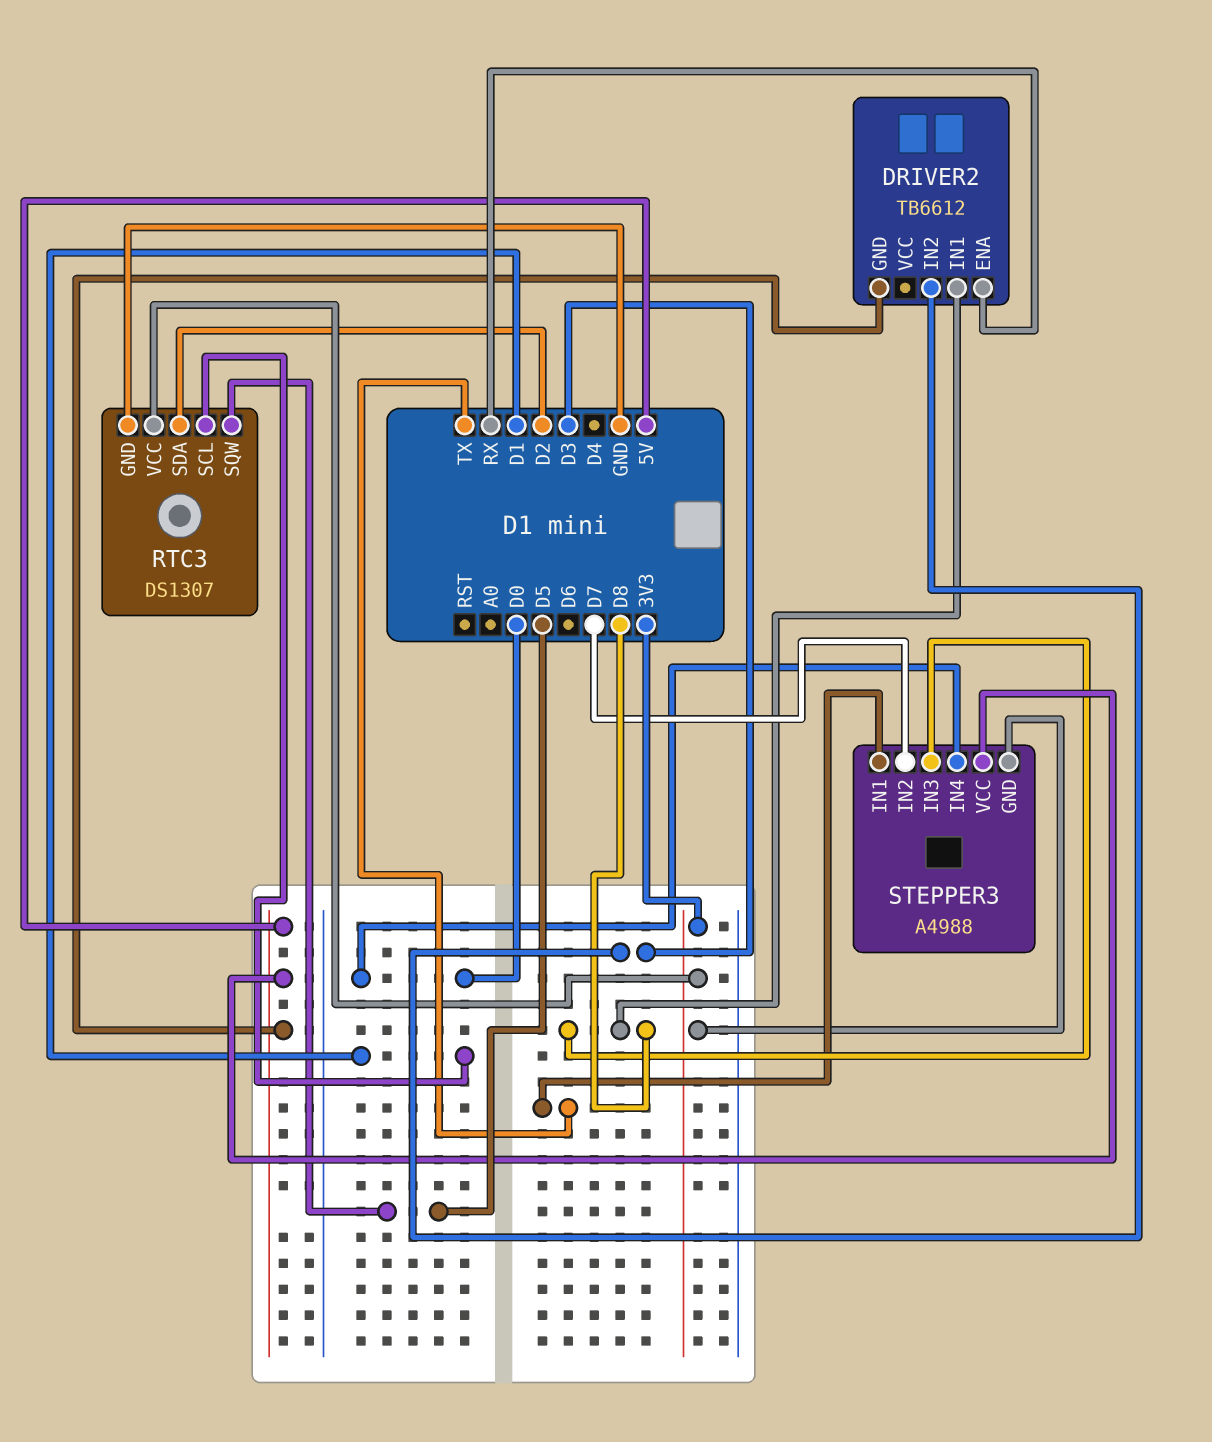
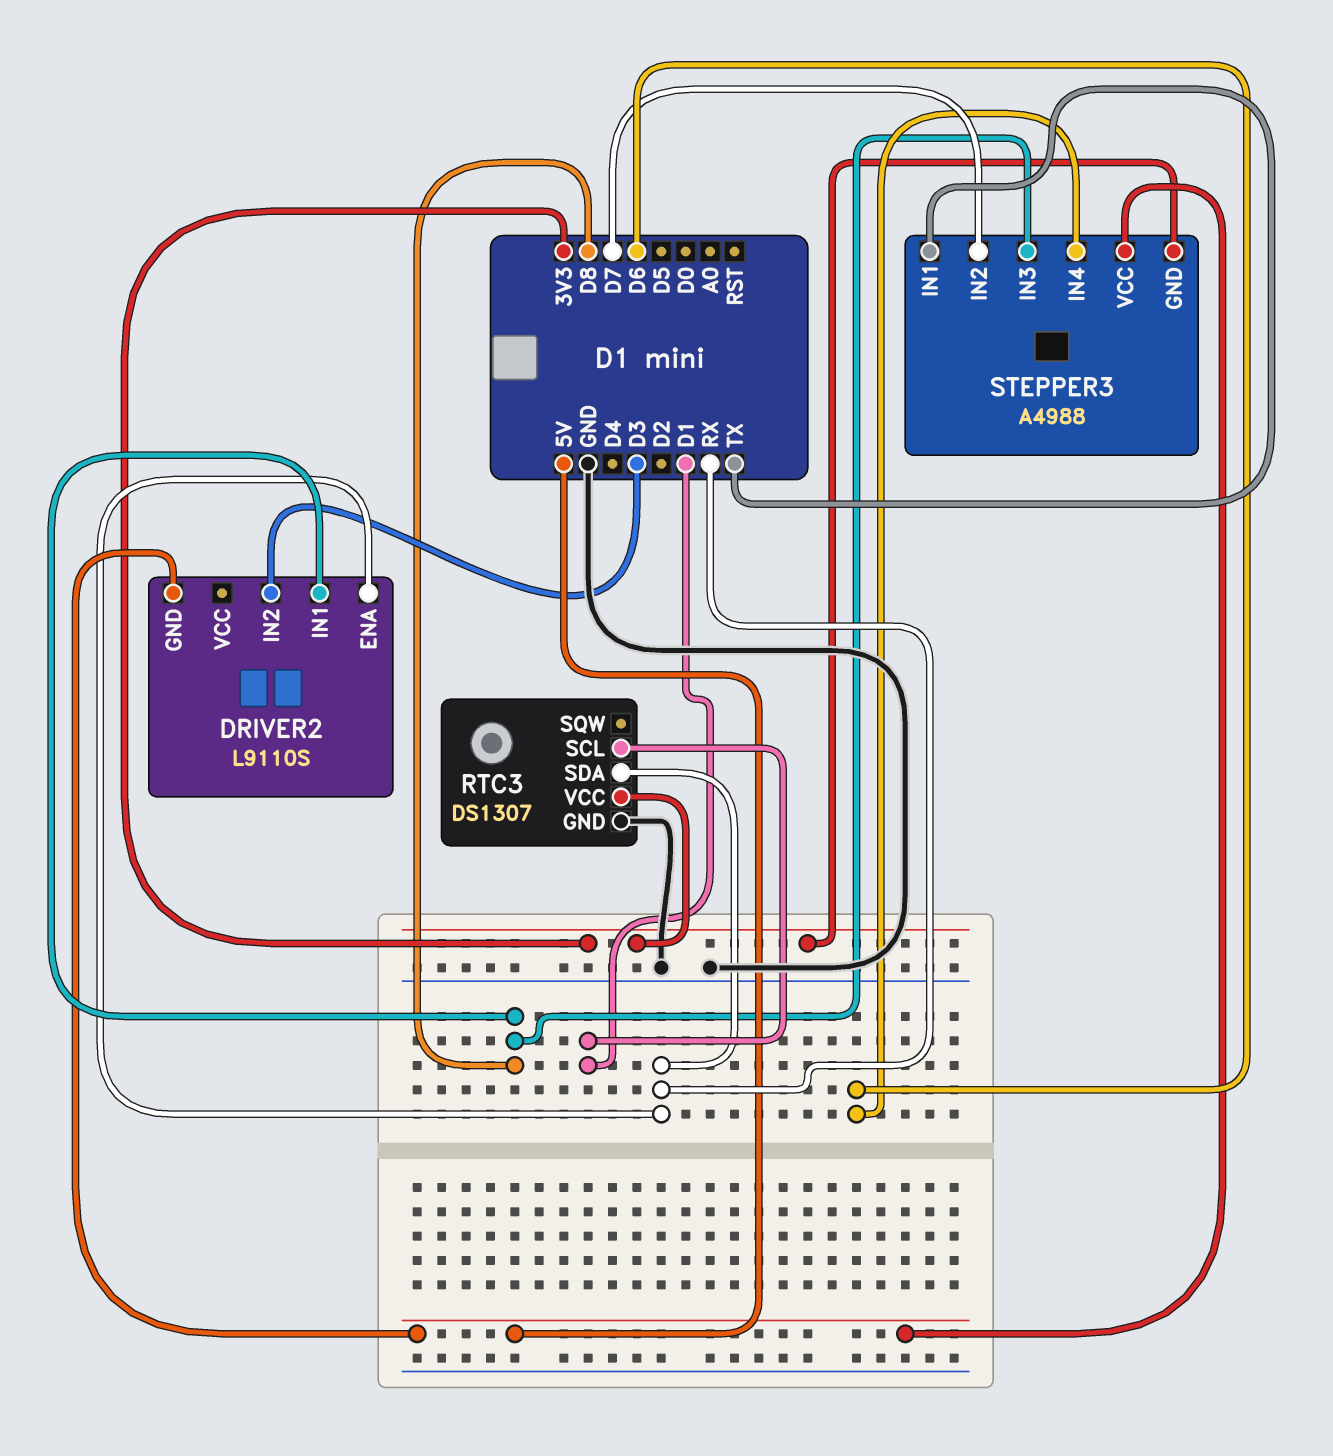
DRIVER2: TB6612 -> L9110S
RTC3 pin SDA: D2 -> RX
RTC3 pin SQW: D5 -> none
STEPPER3 pin IN4: D0 -> D6

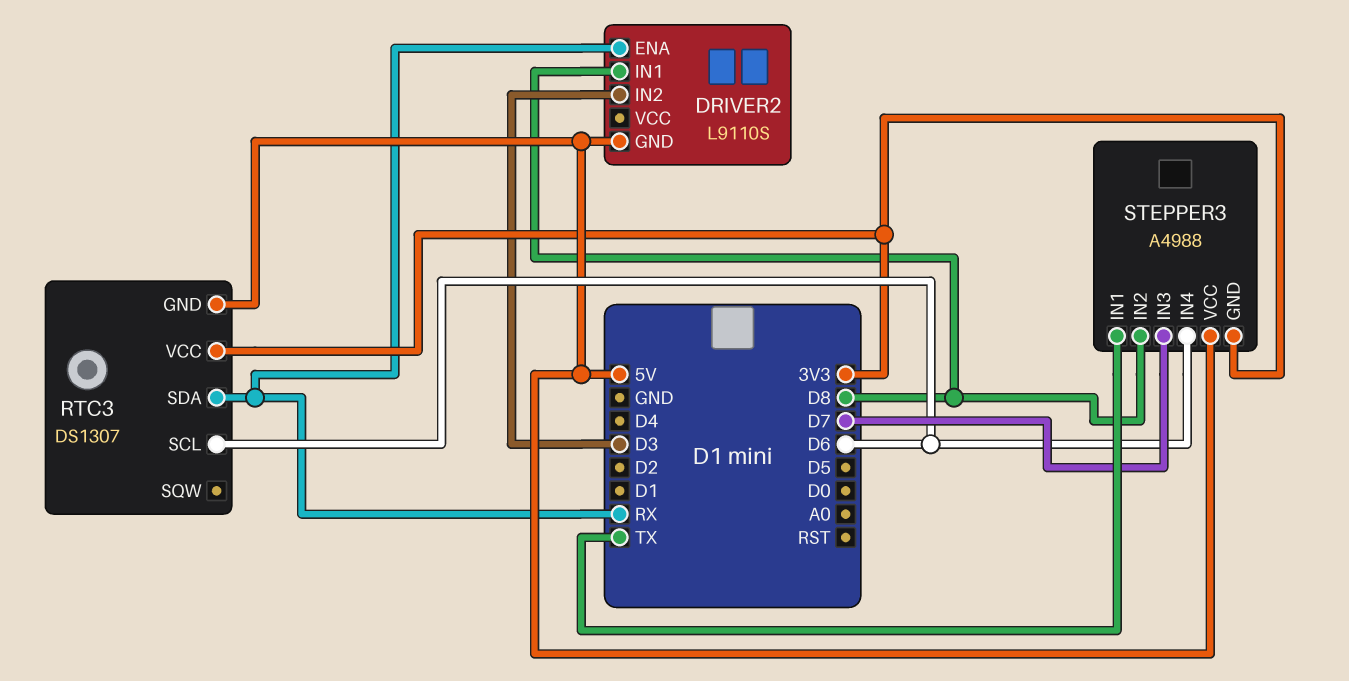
RTC3 pin GND: GND -> 5V
RTC3 pin SCL: D1 -> D6
STEPPER3 pin IN2: D7 -> D8
STEPPER3 pin IN3: D8 -> D7

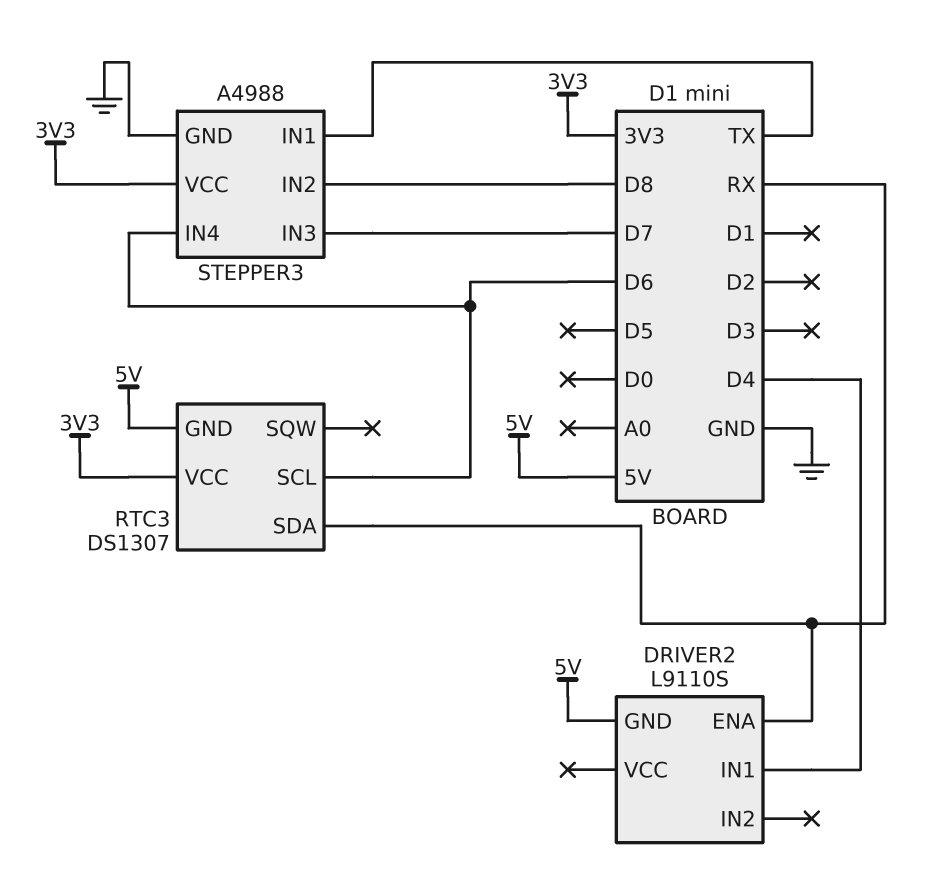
DRIVER2 pin IN1: D8 -> D4
DRIVER2 pin IN2: D3 -> none
STEPPER3 pin GND: 3V3 -> GND
STEPPER3 pin VCC: 5V -> 3V3

